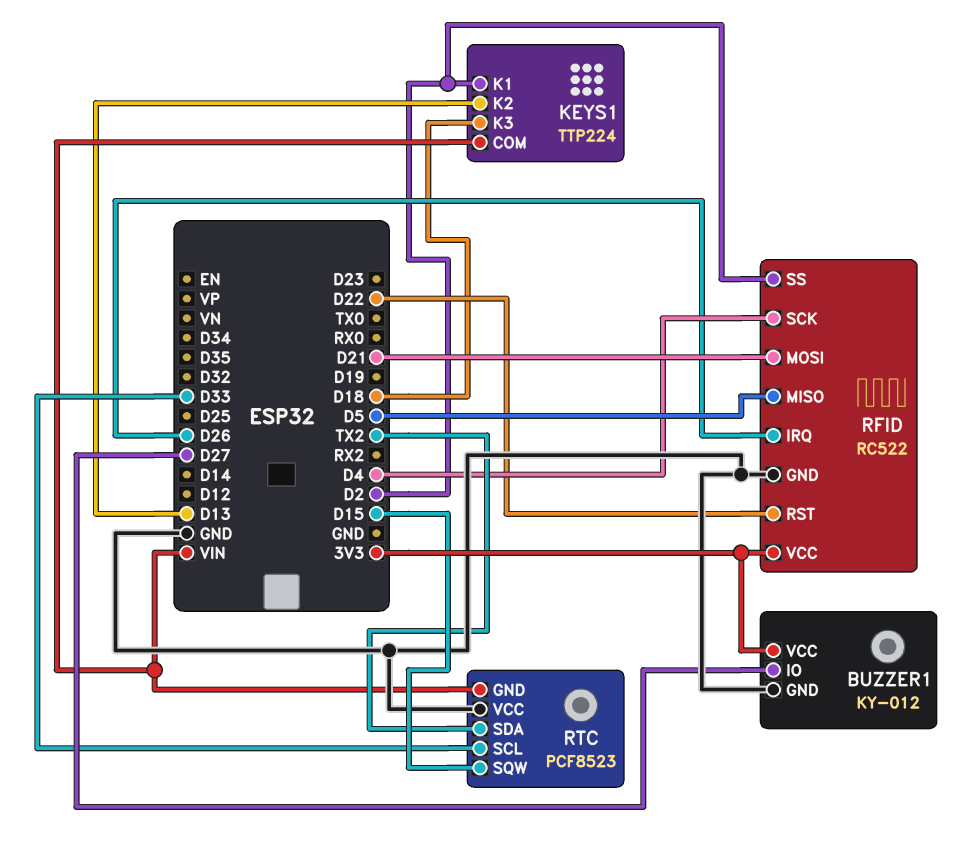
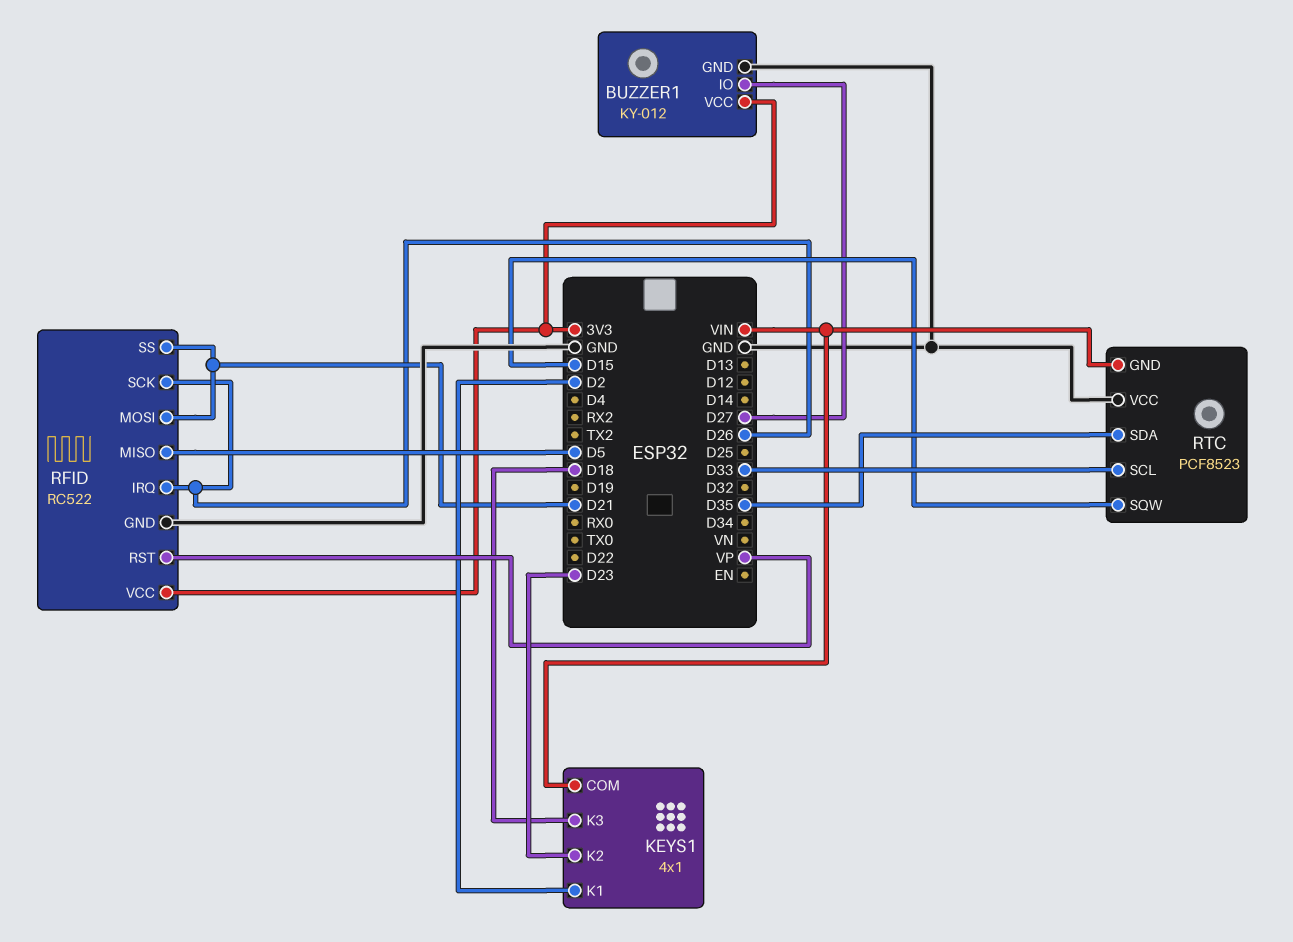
KEYS1: TTP224 -> 4x1
KEYS1 pin K2: D13 -> D23
RFID pin RST: D22 -> VP
RFID pin SCK: D4 -> D26
RFID pin SS: D2 -> D21
RTC pin SDA: TX2 -> D35

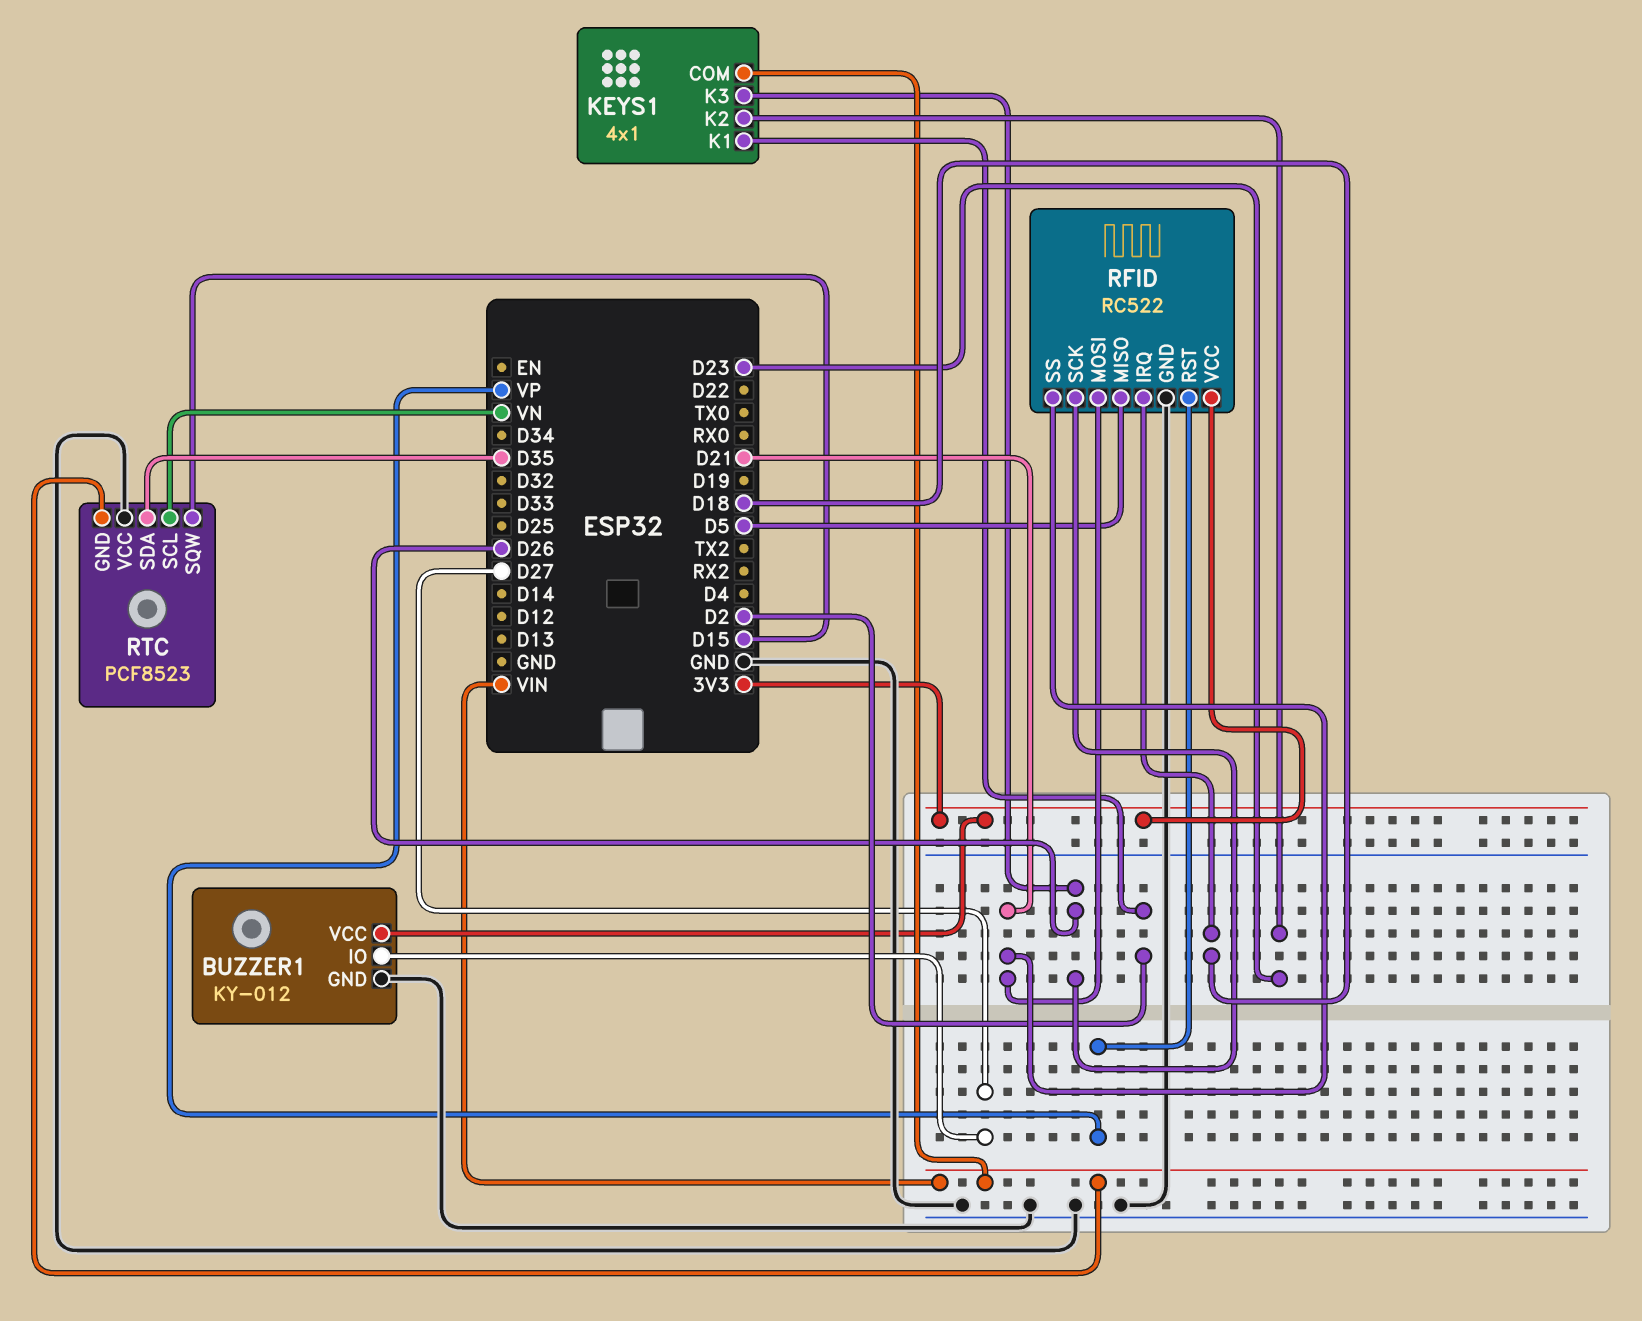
KEYS1 pin K3: D18 -> D26
RFID pin IRQ: D26 -> D18
RTC pin SCL: D33 -> VN

